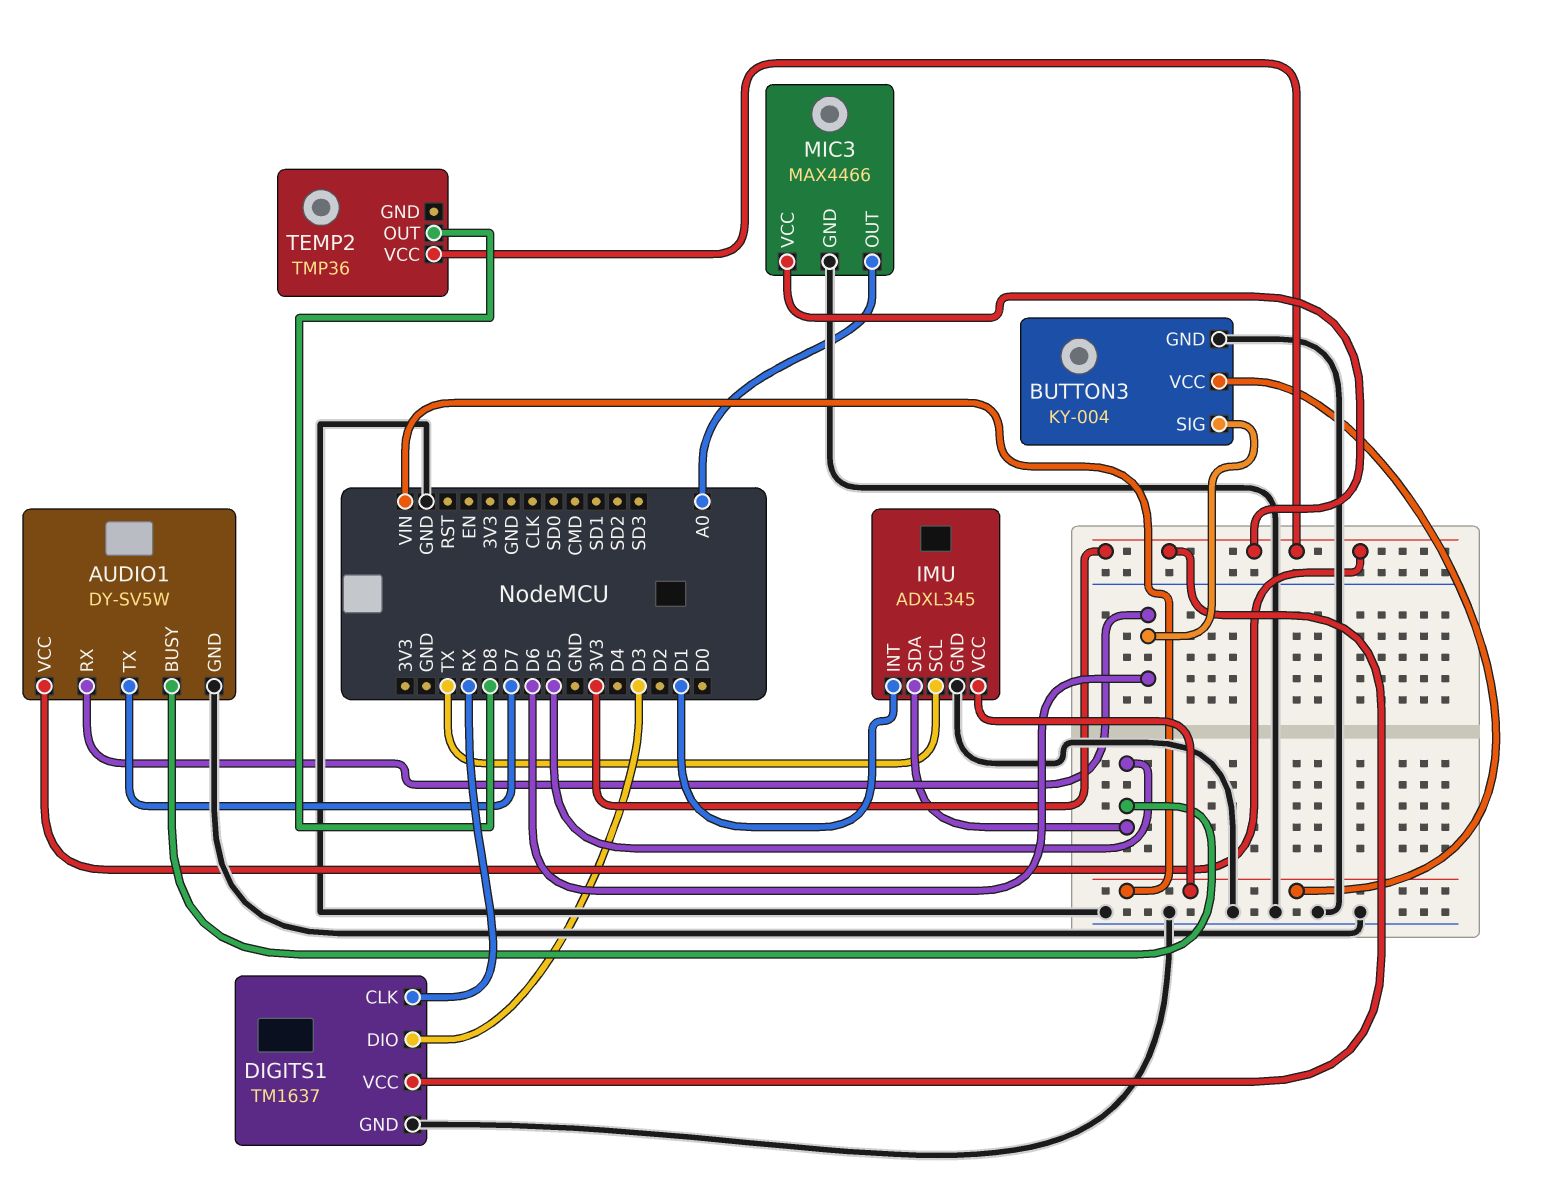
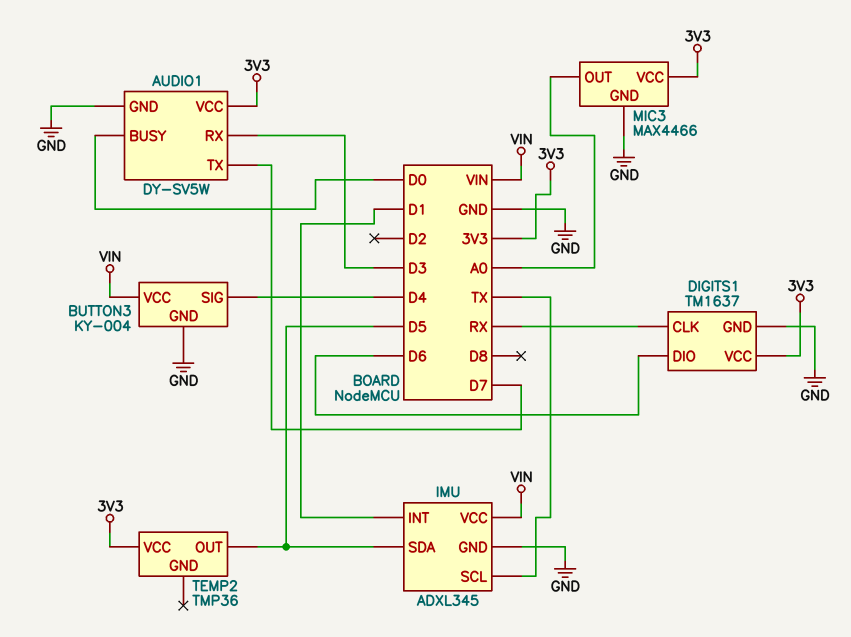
AUDIO1 pin BUSY: D5 -> D0
AUDIO1 pin RX: D6 -> D3
BUTTON3 pin SIG: D6 -> D4
DIGITS1 pin DIO: D3 -> D6
TEMP2 pin OUT: D8 -> D5

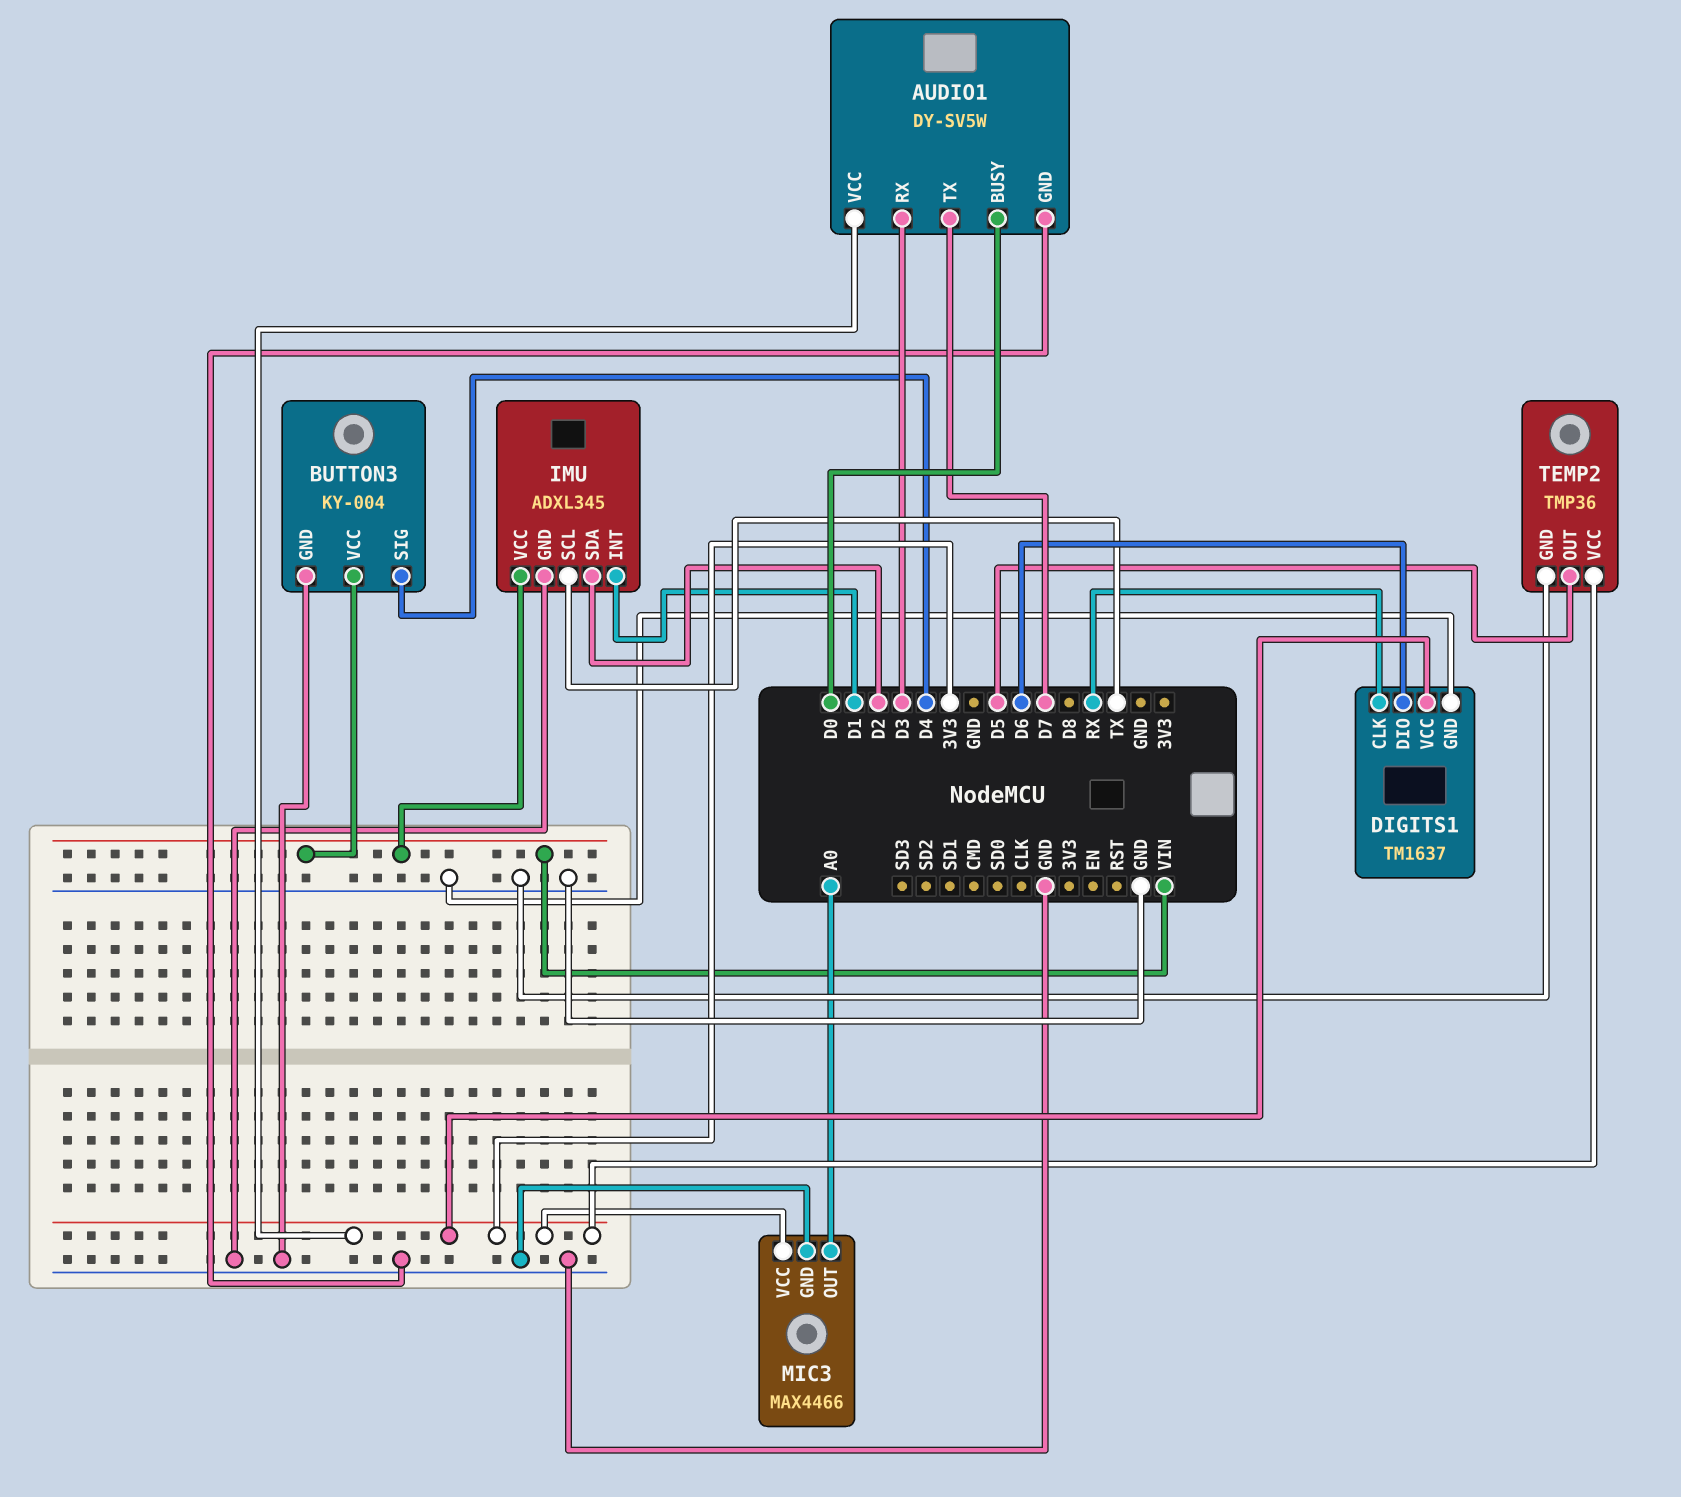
IMU pin SDA: D5 -> D2
TEMP2 pin GND: none -> GND

